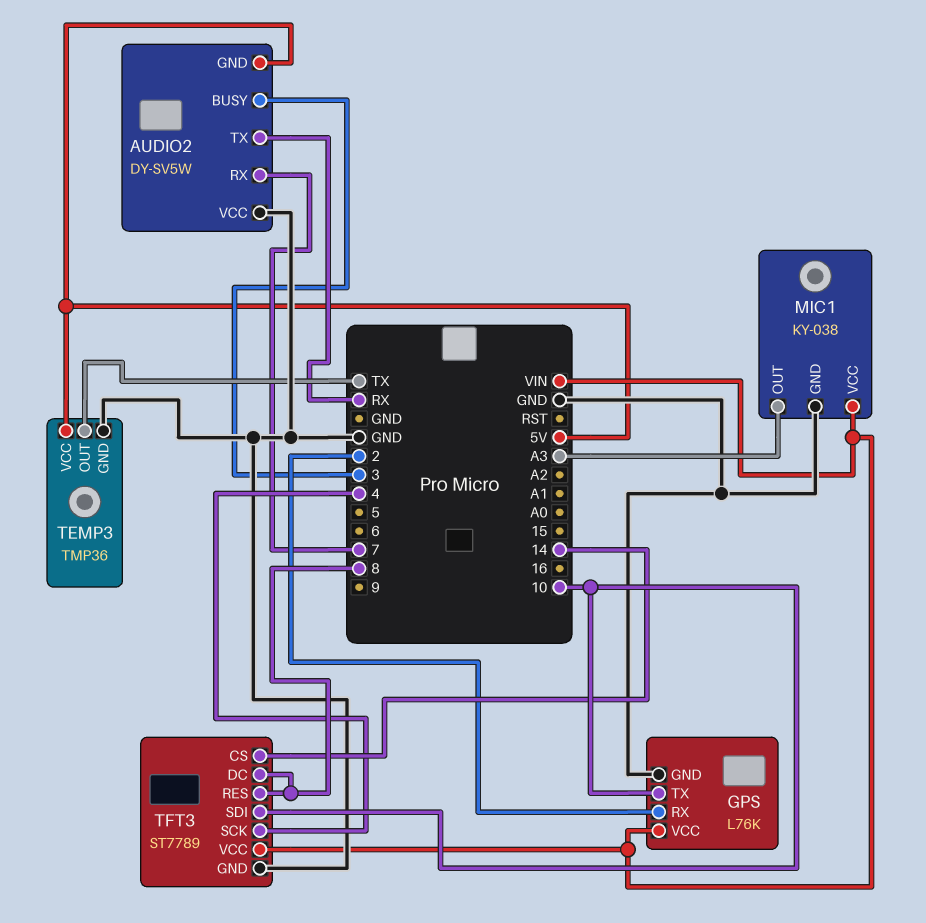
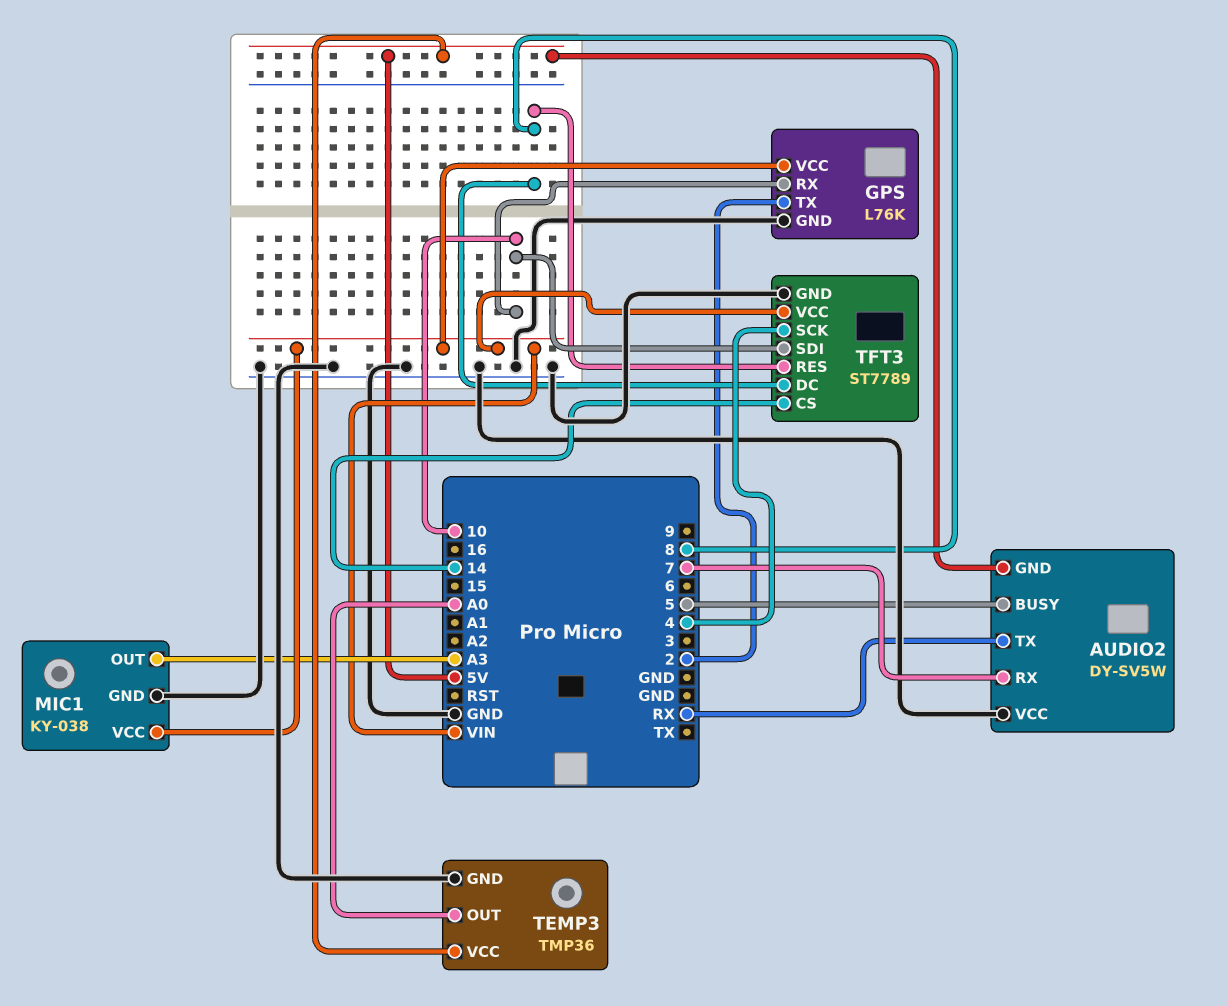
AUDIO2 pin BUSY: 3 -> 5
GPS pin RX: 2 -> 10
GPS pin TX: 10 -> 2
TEMP3 pin OUT: TX -> A0

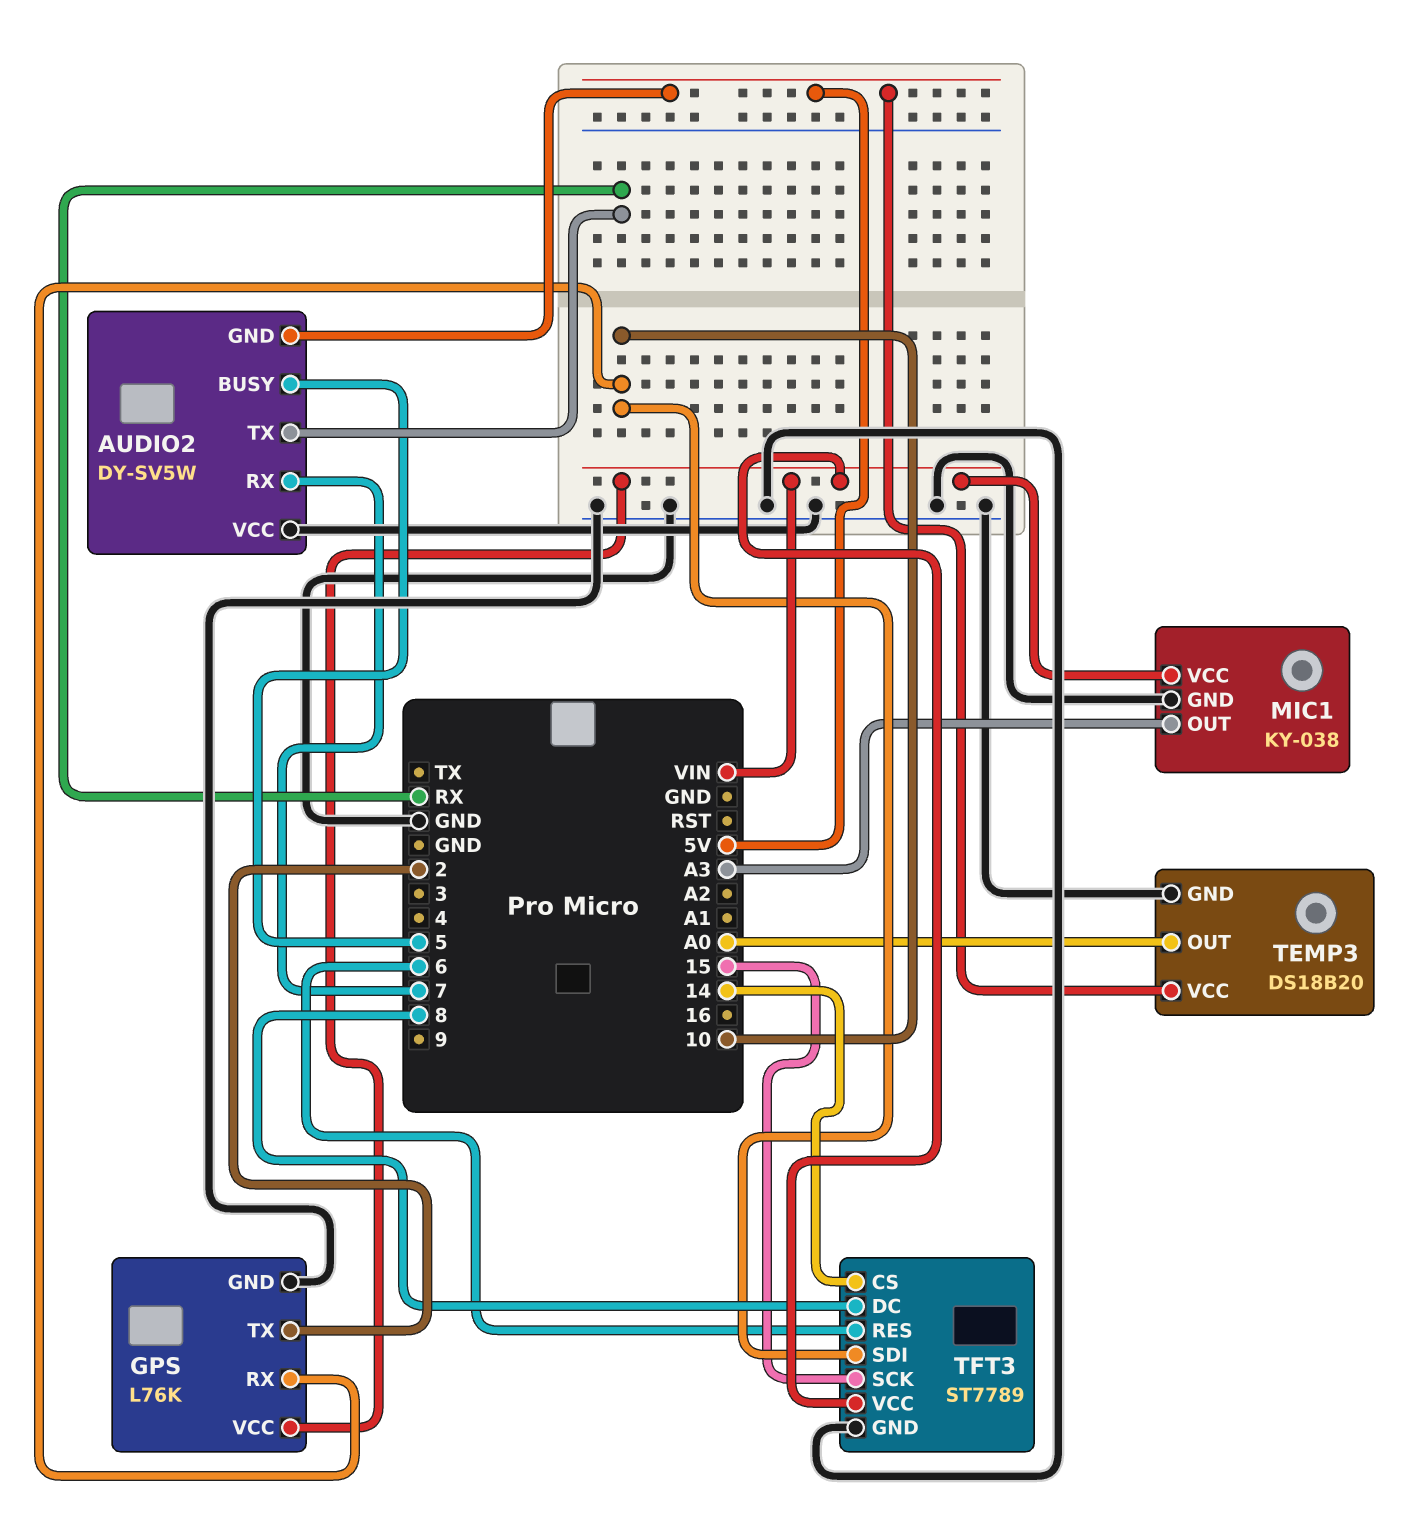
TEMP3: TMP36 -> DS18B20
TFT3 pin RES: 8 -> 6
TFT3 pin SCK: 4 -> 15

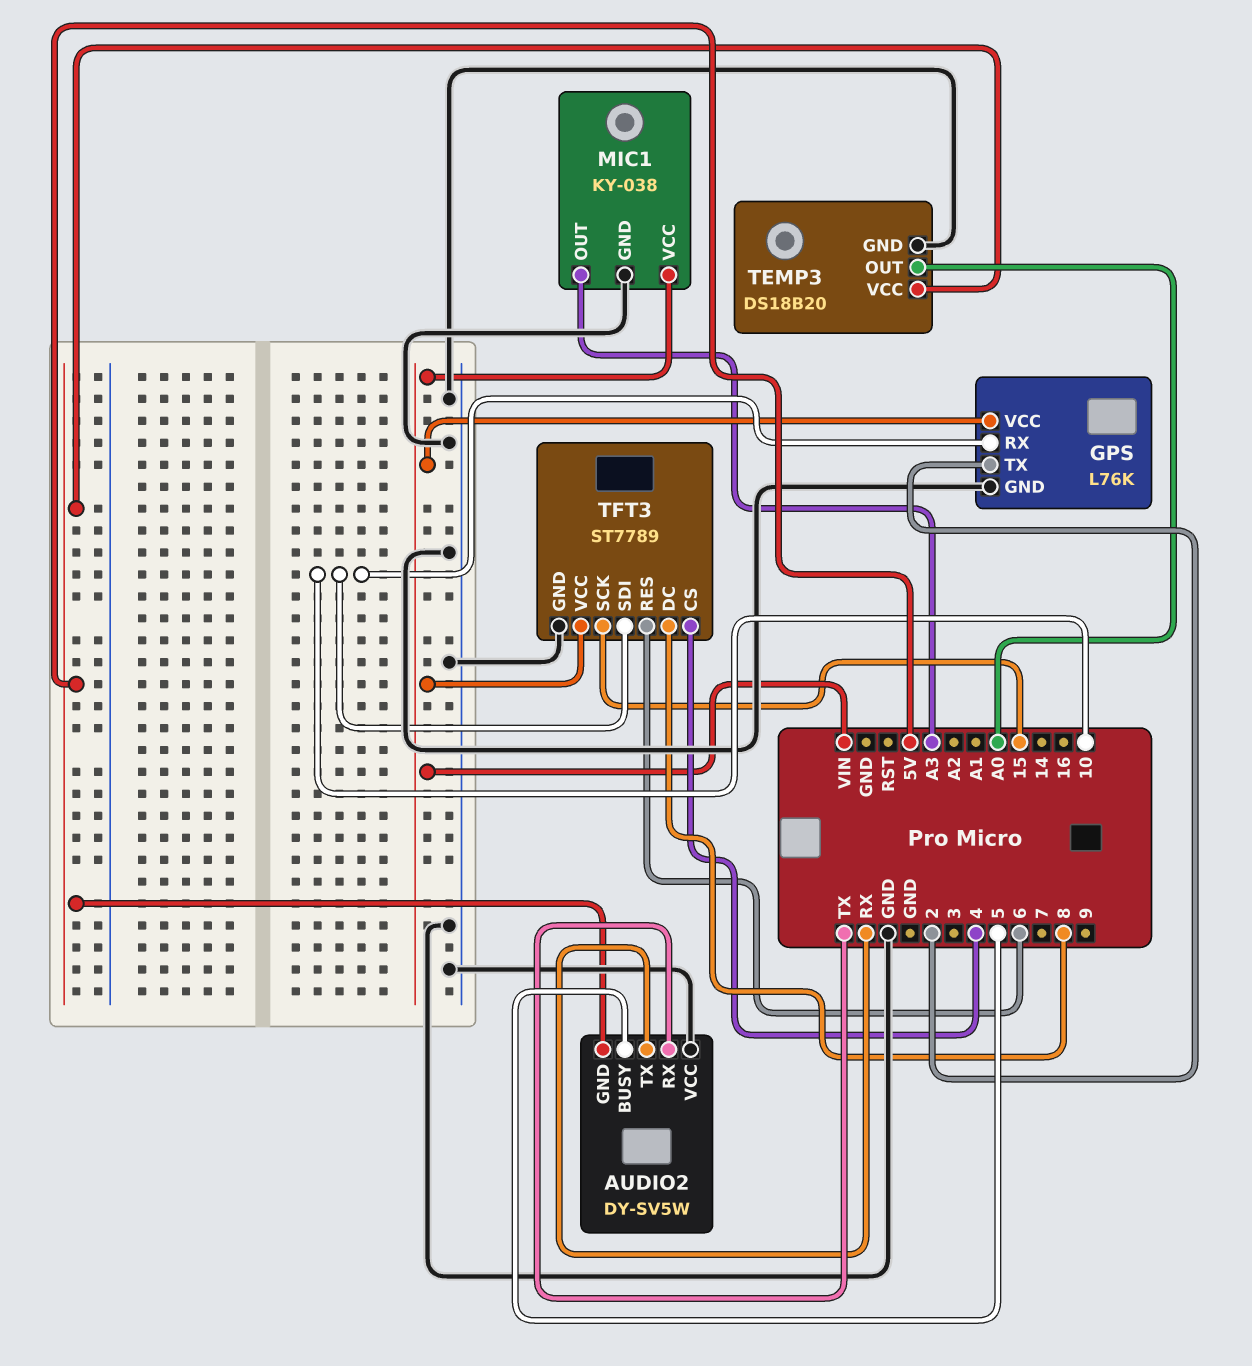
AUDIO2 pin RX: 7 -> TX
TFT3 pin CS: 14 -> 4

